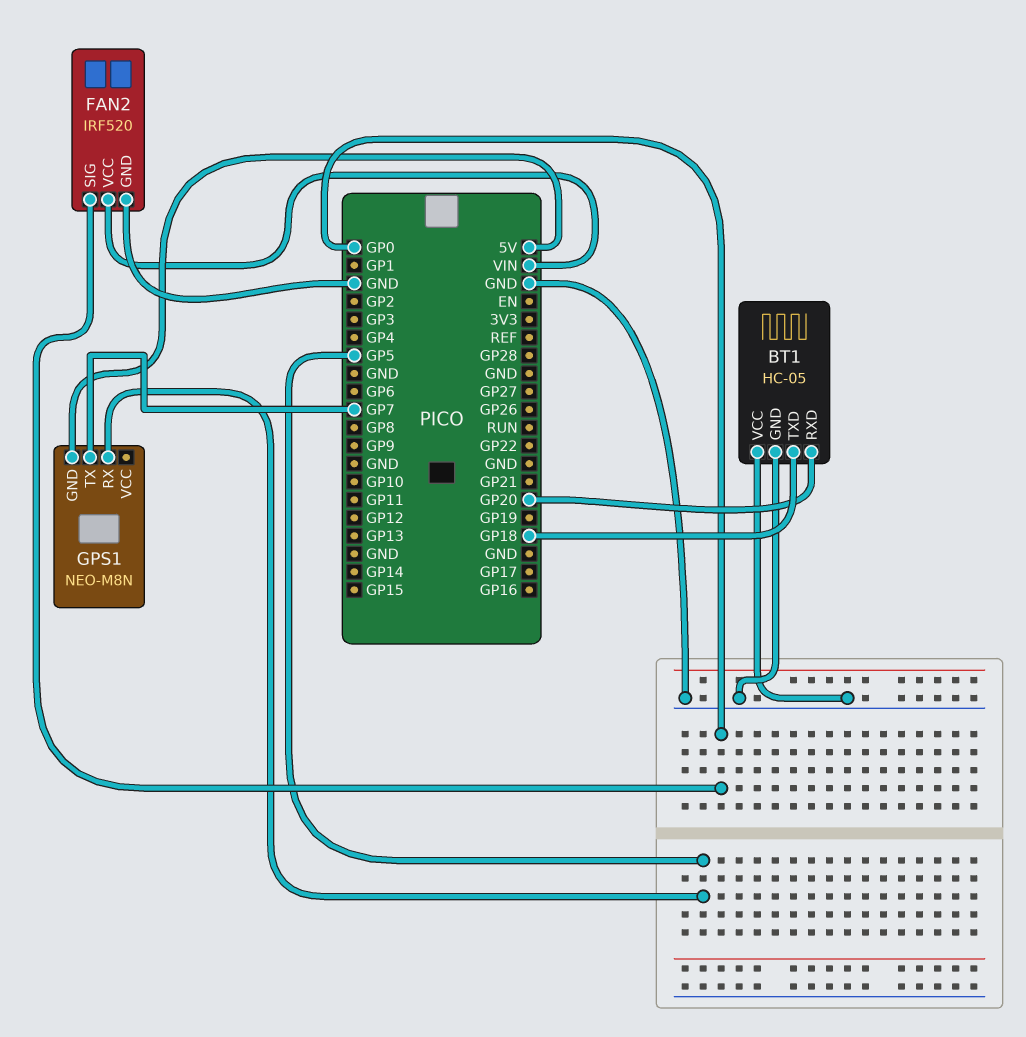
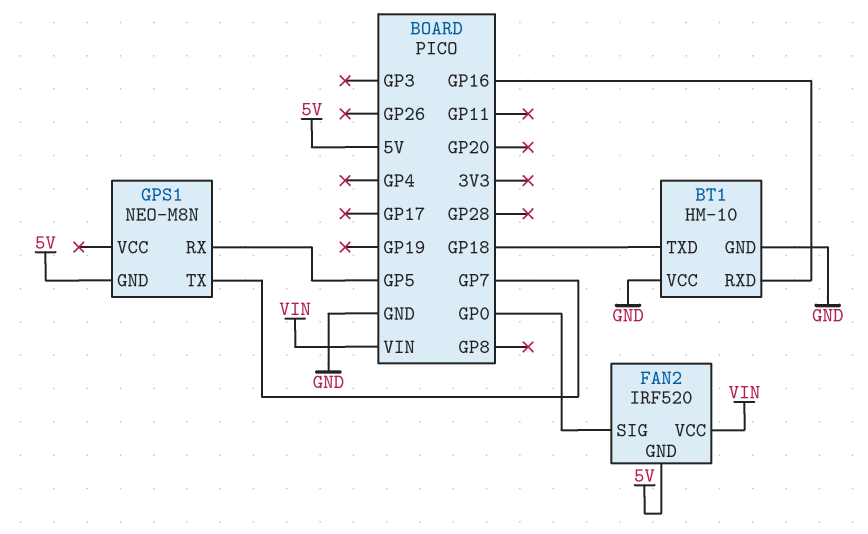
BT1: HC-05 -> HM-10
BT1 pin RXD: GP20 -> GP16
FAN2 pin GND: GND -> 5V

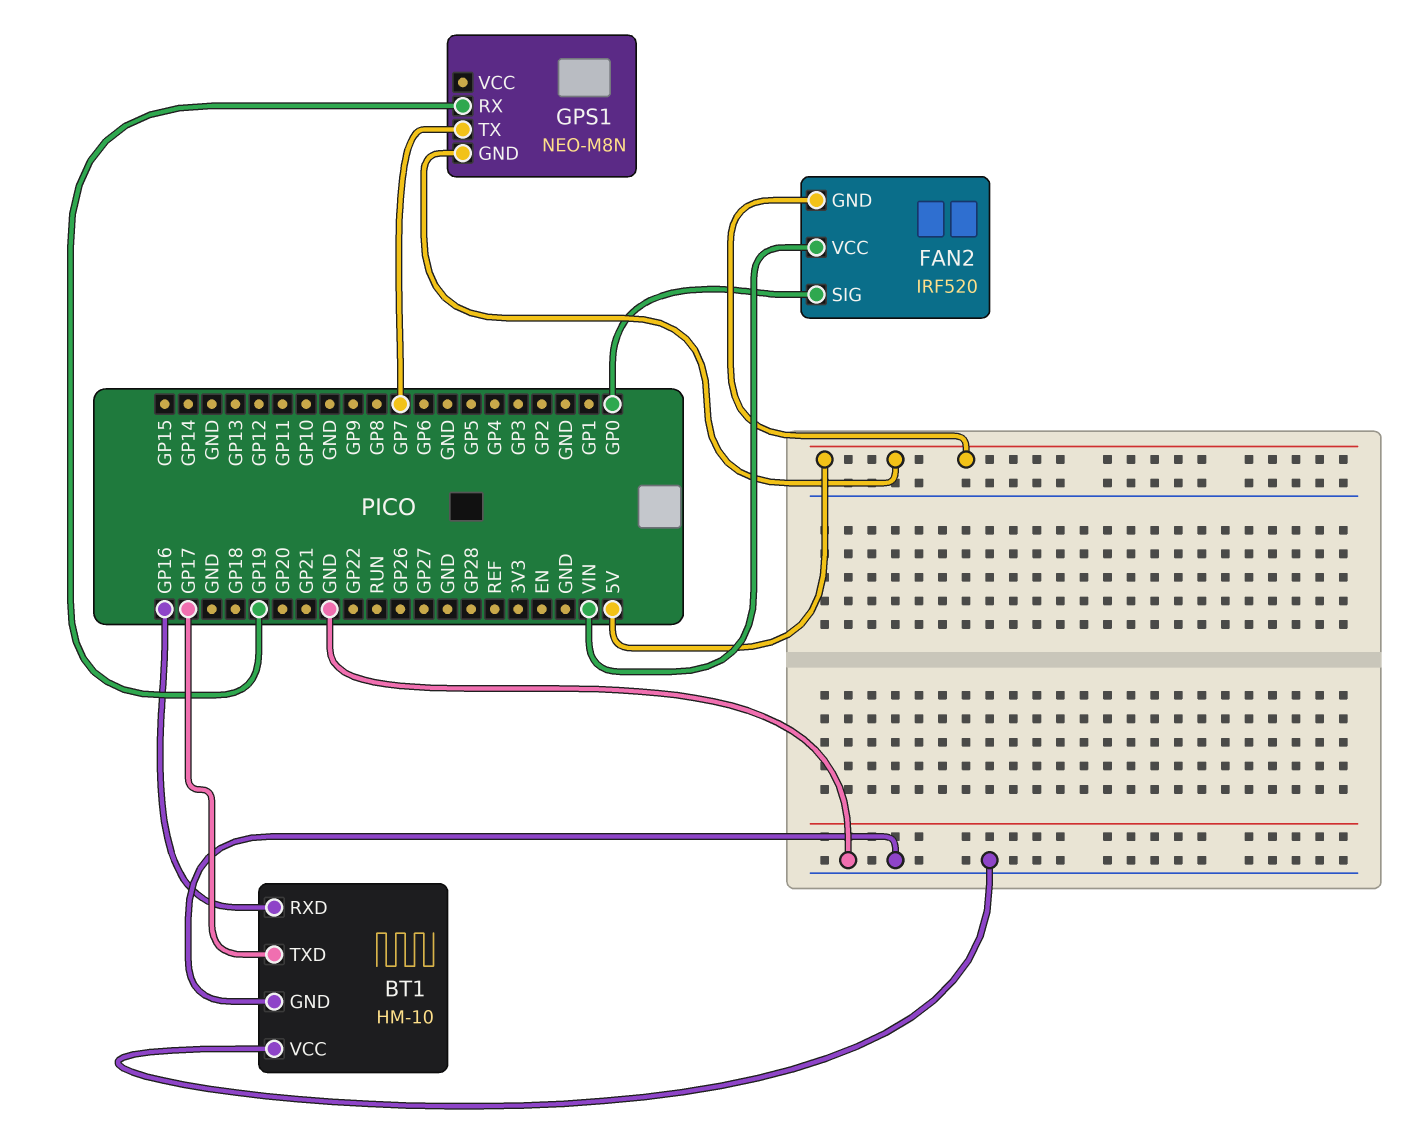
BT1 pin TXD: GP18 -> GP17
GPS1 pin RX: GP5 -> GP19

